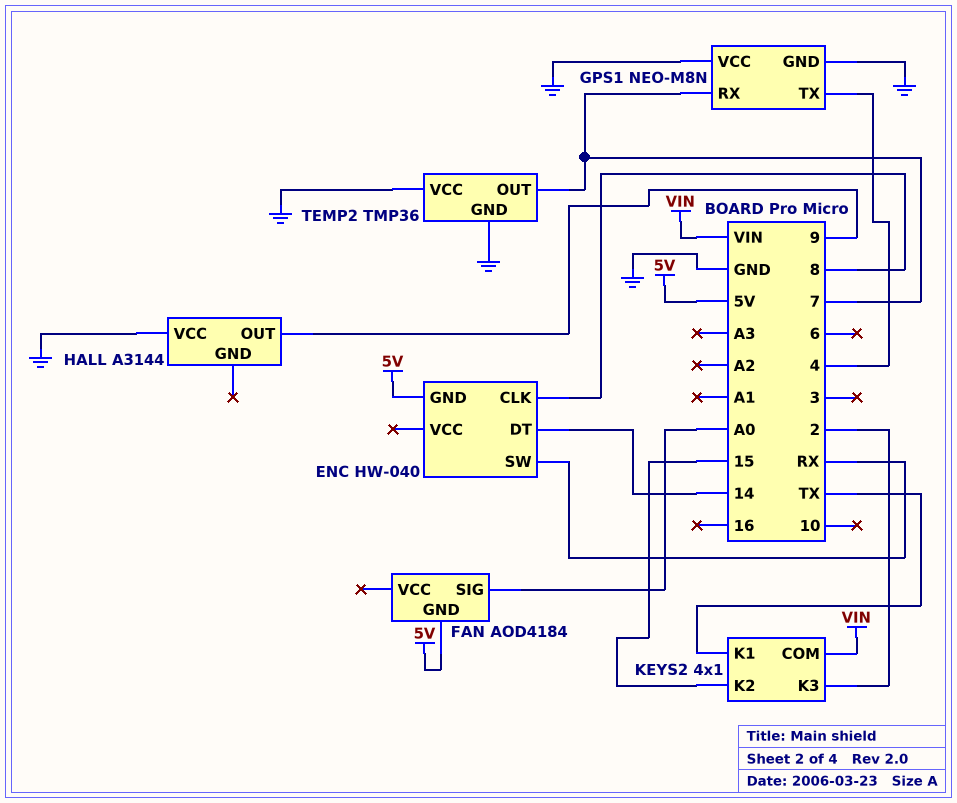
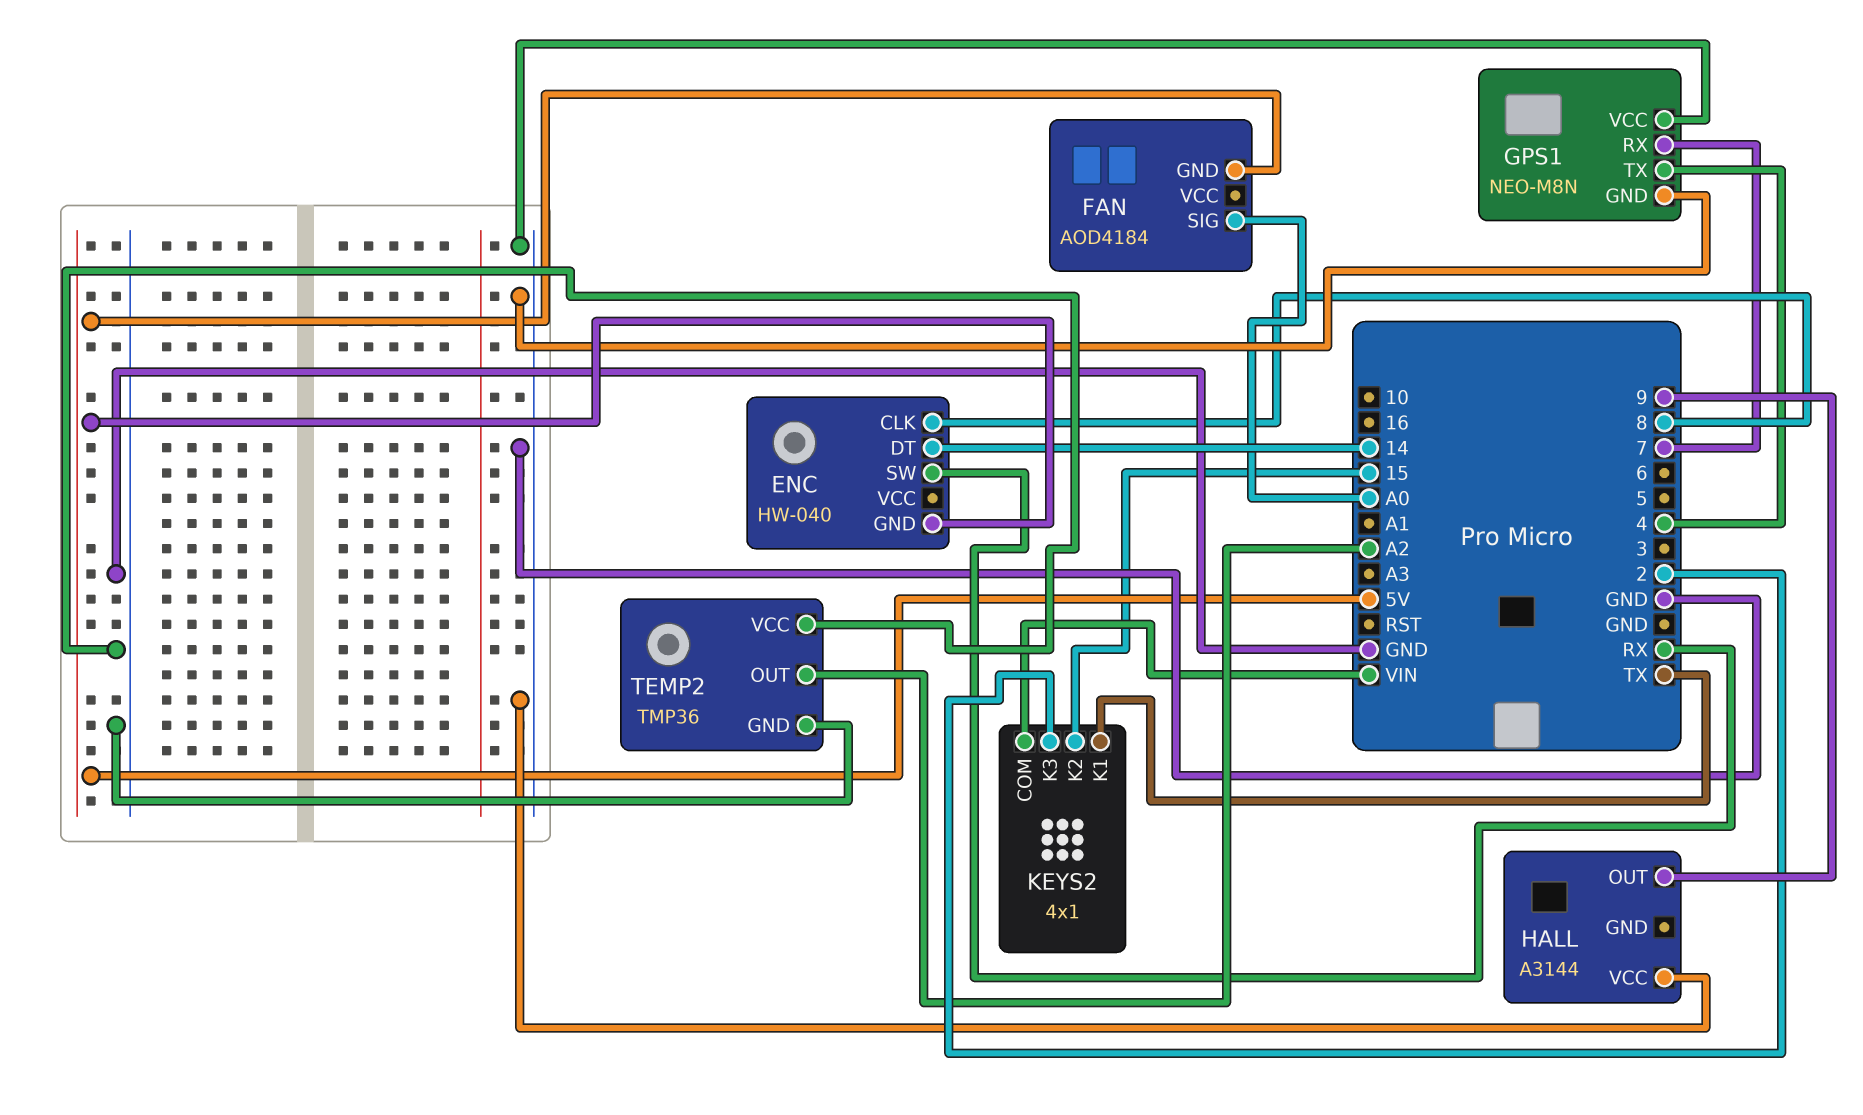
TEMP2 pin OUT: 7 -> A2

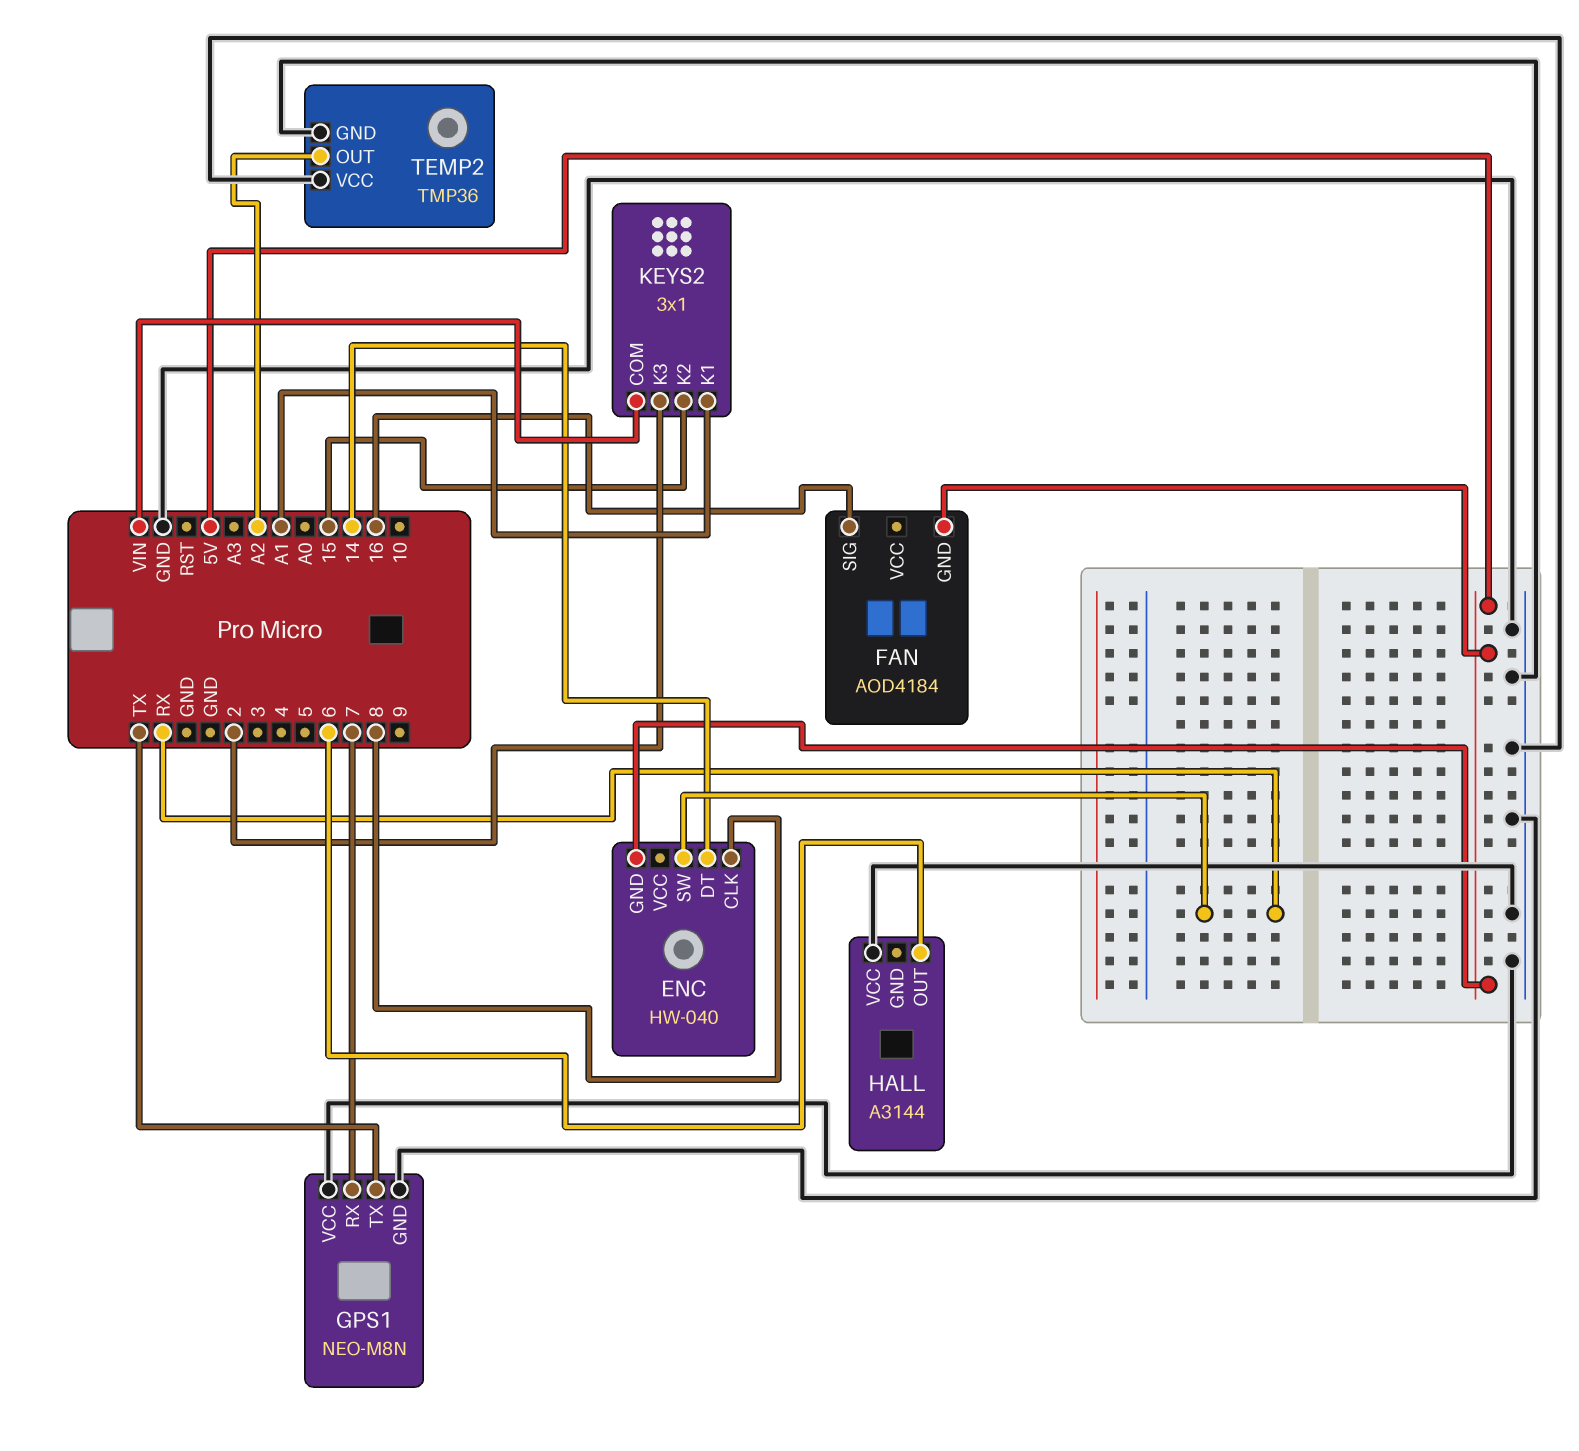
FAN pin SIG: A0 -> 16
GPS1 pin TX: 4 -> TX
HALL pin OUT: 9 -> 6
KEYS2: 4x1 -> 3x1
KEYS2 pin K1: TX -> A1

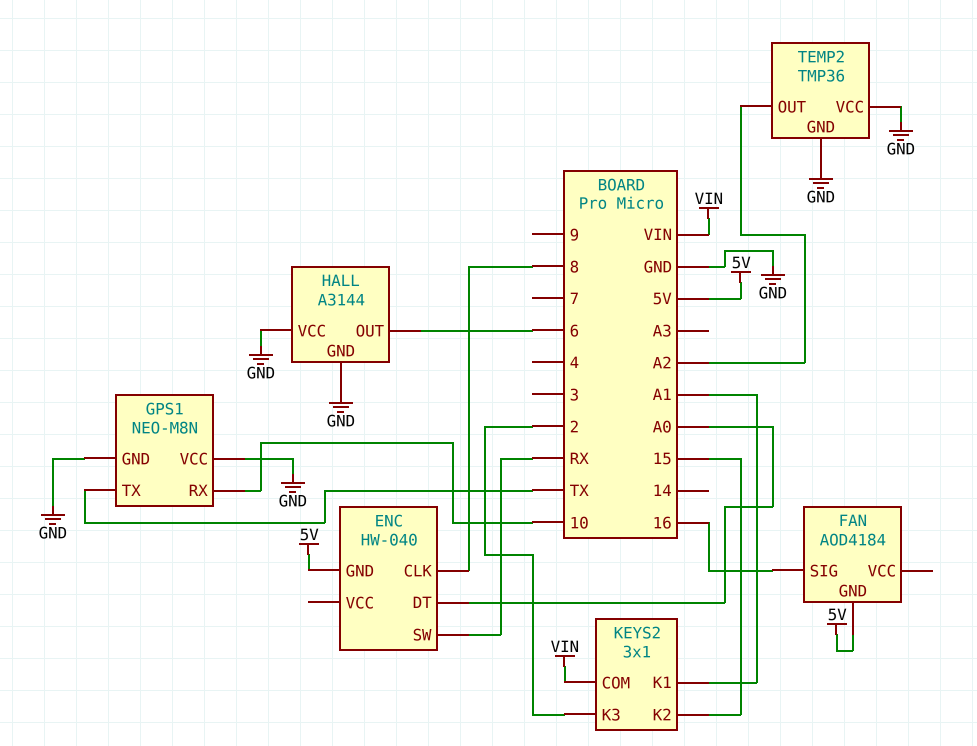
ENC pin DT: 14 -> A0
GPS1 pin RX: 7 -> 10
HALL pin GND: none -> GND

